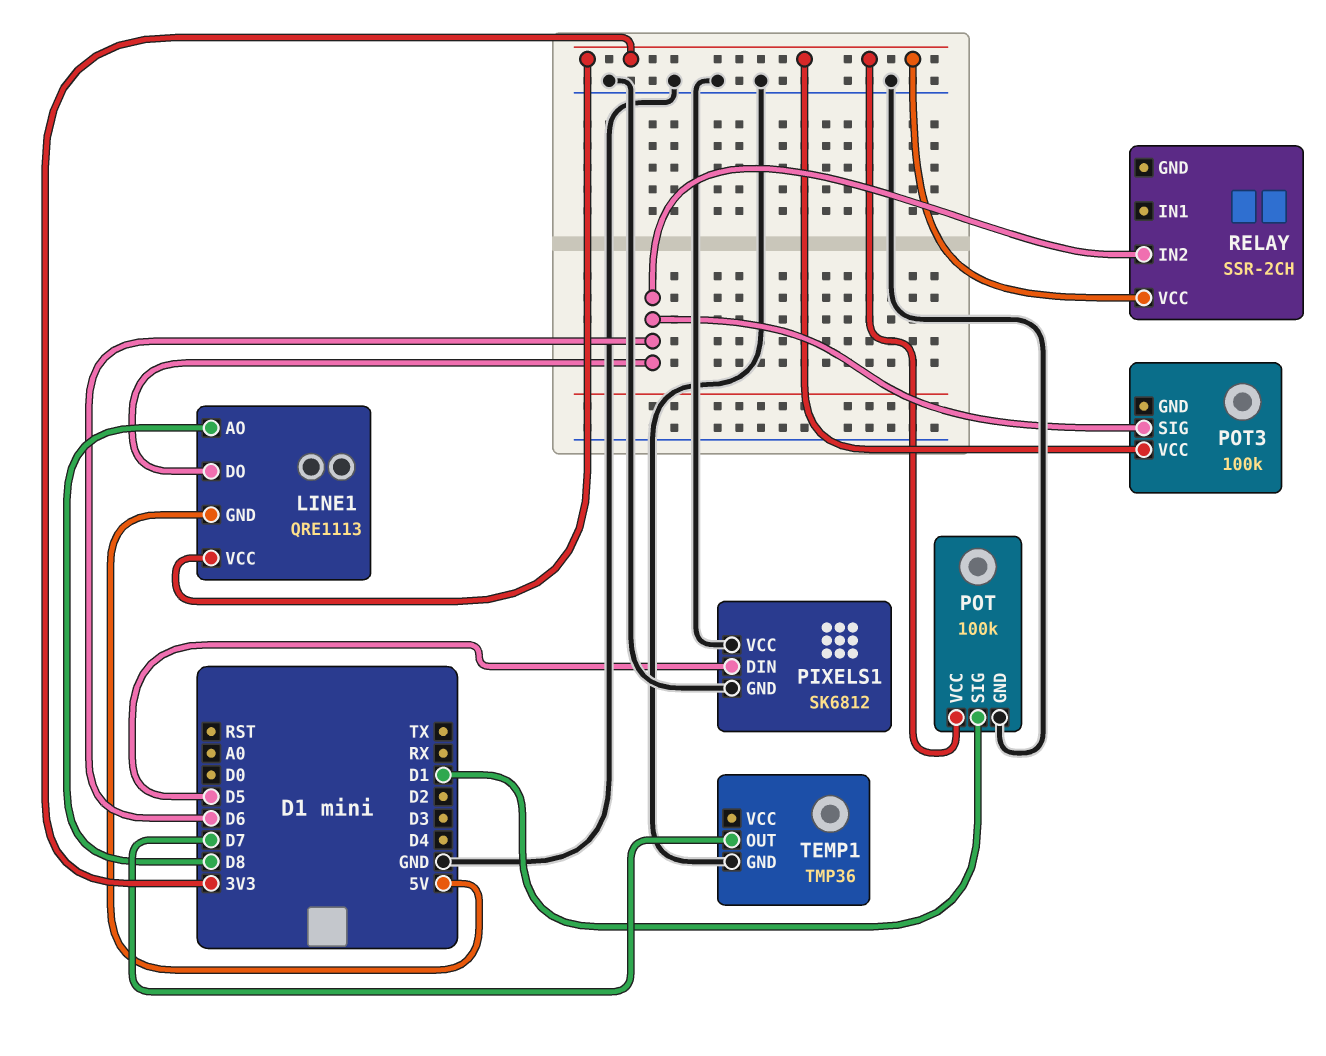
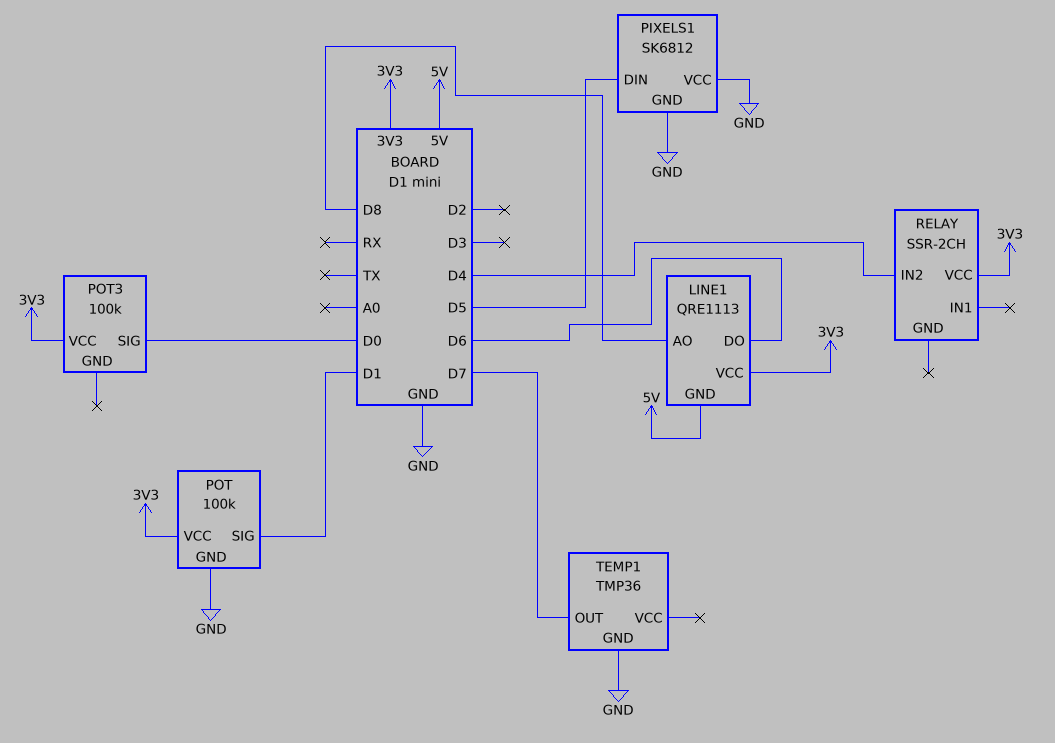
POT3 pin SIG: D6 -> D0
RELAY pin IN2: D6 -> D4

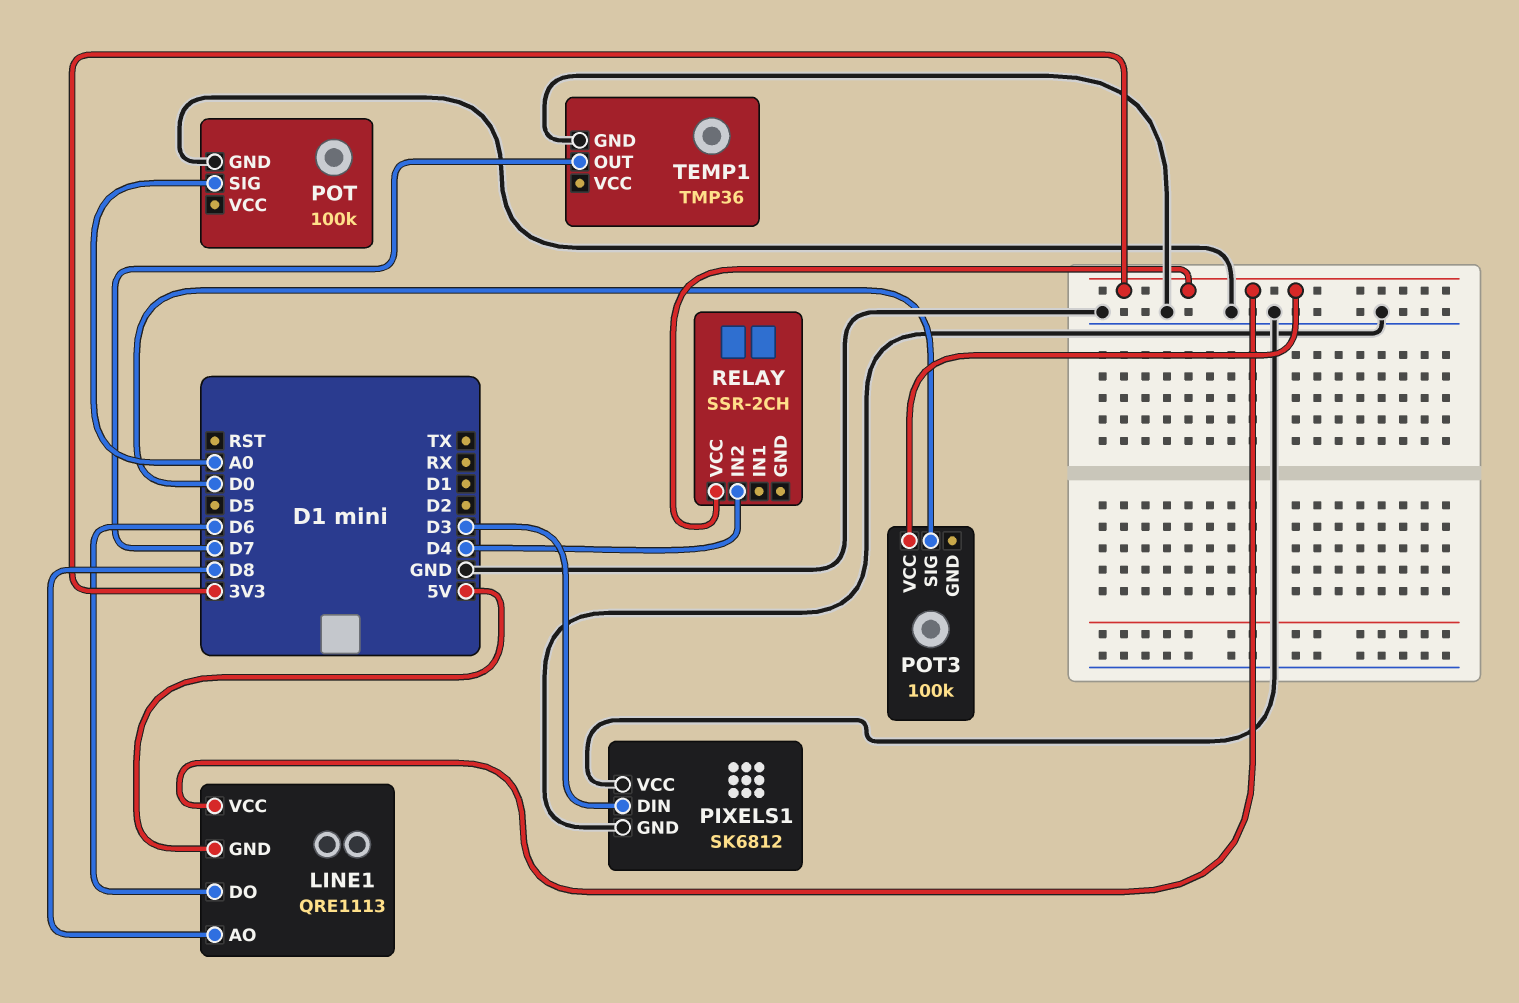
PIXELS1 pin DIN: D5 -> D3
POT pin SIG: D1 -> A0
POT pin VCC: 3V3 -> none

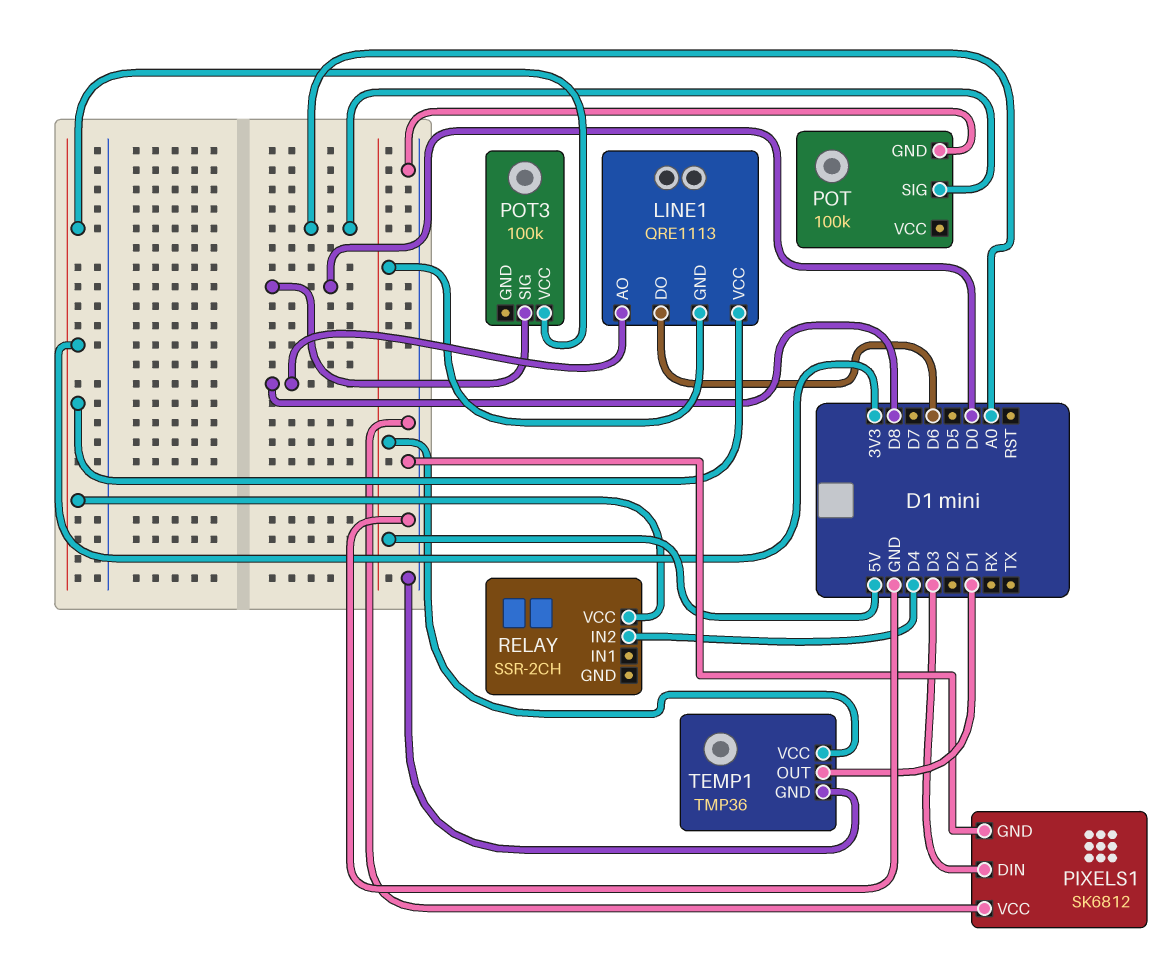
TEMP1 pin OUT: D7 -> D1
TEMP1 pin VCC: none -> 5V

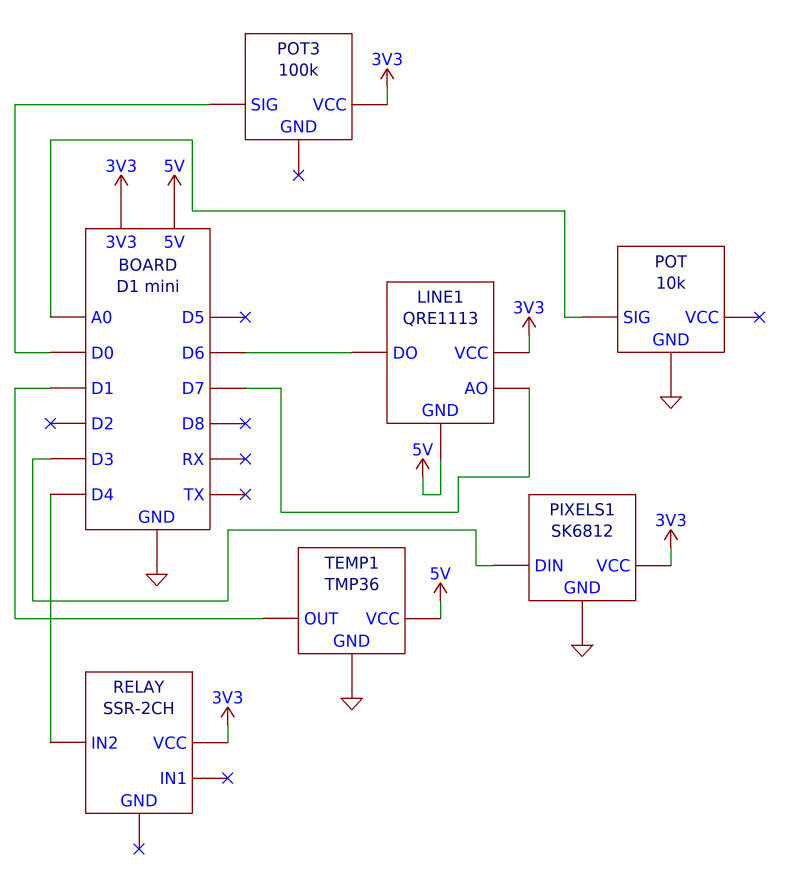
LINE1 pin AO: D8 -> D7
PIXELS1 pin VCC: GND -> 3V3
POT: 100k -> 10k

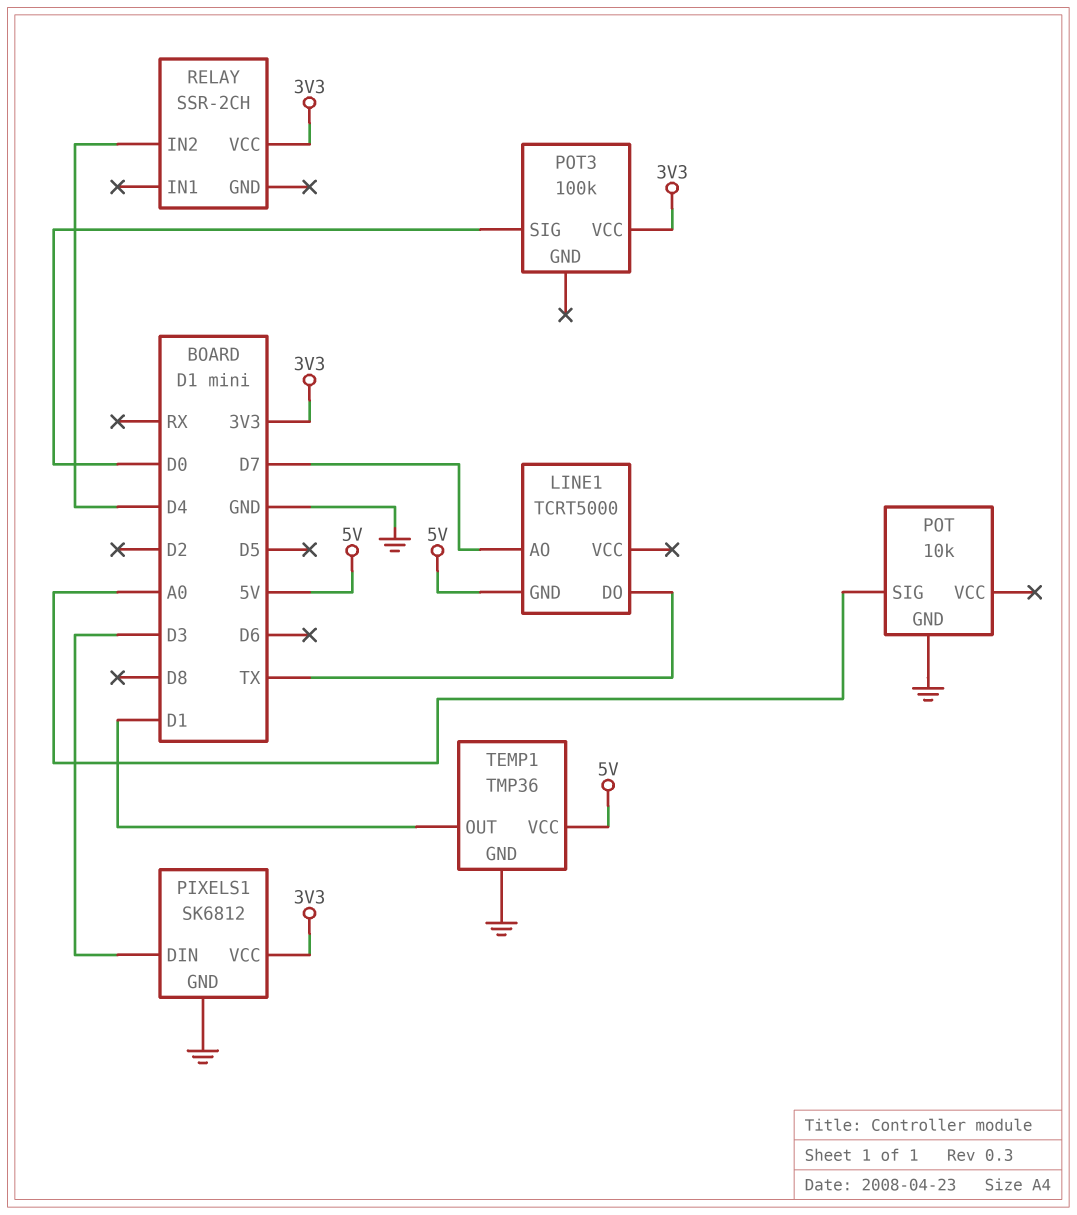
LINE1: QRE1113 -> TCRT5000
LINE1 pin DO: D6 -> TX
LINE1 pin VCC: 3V3 -> none

